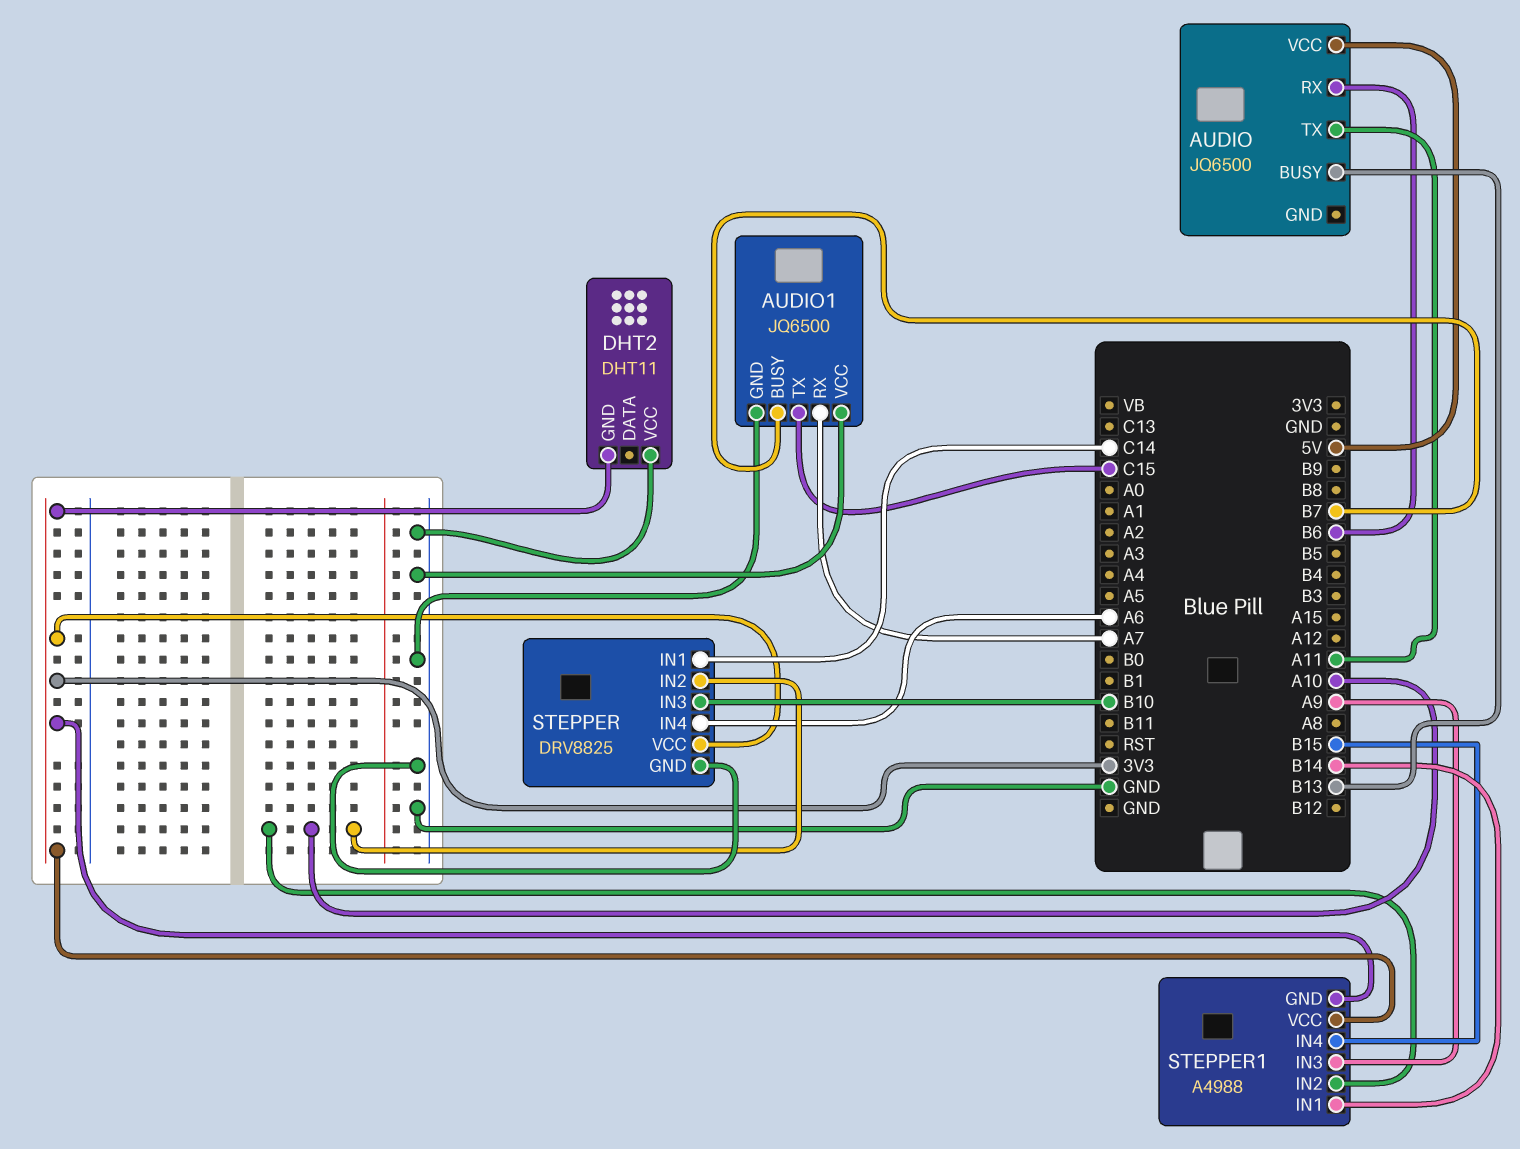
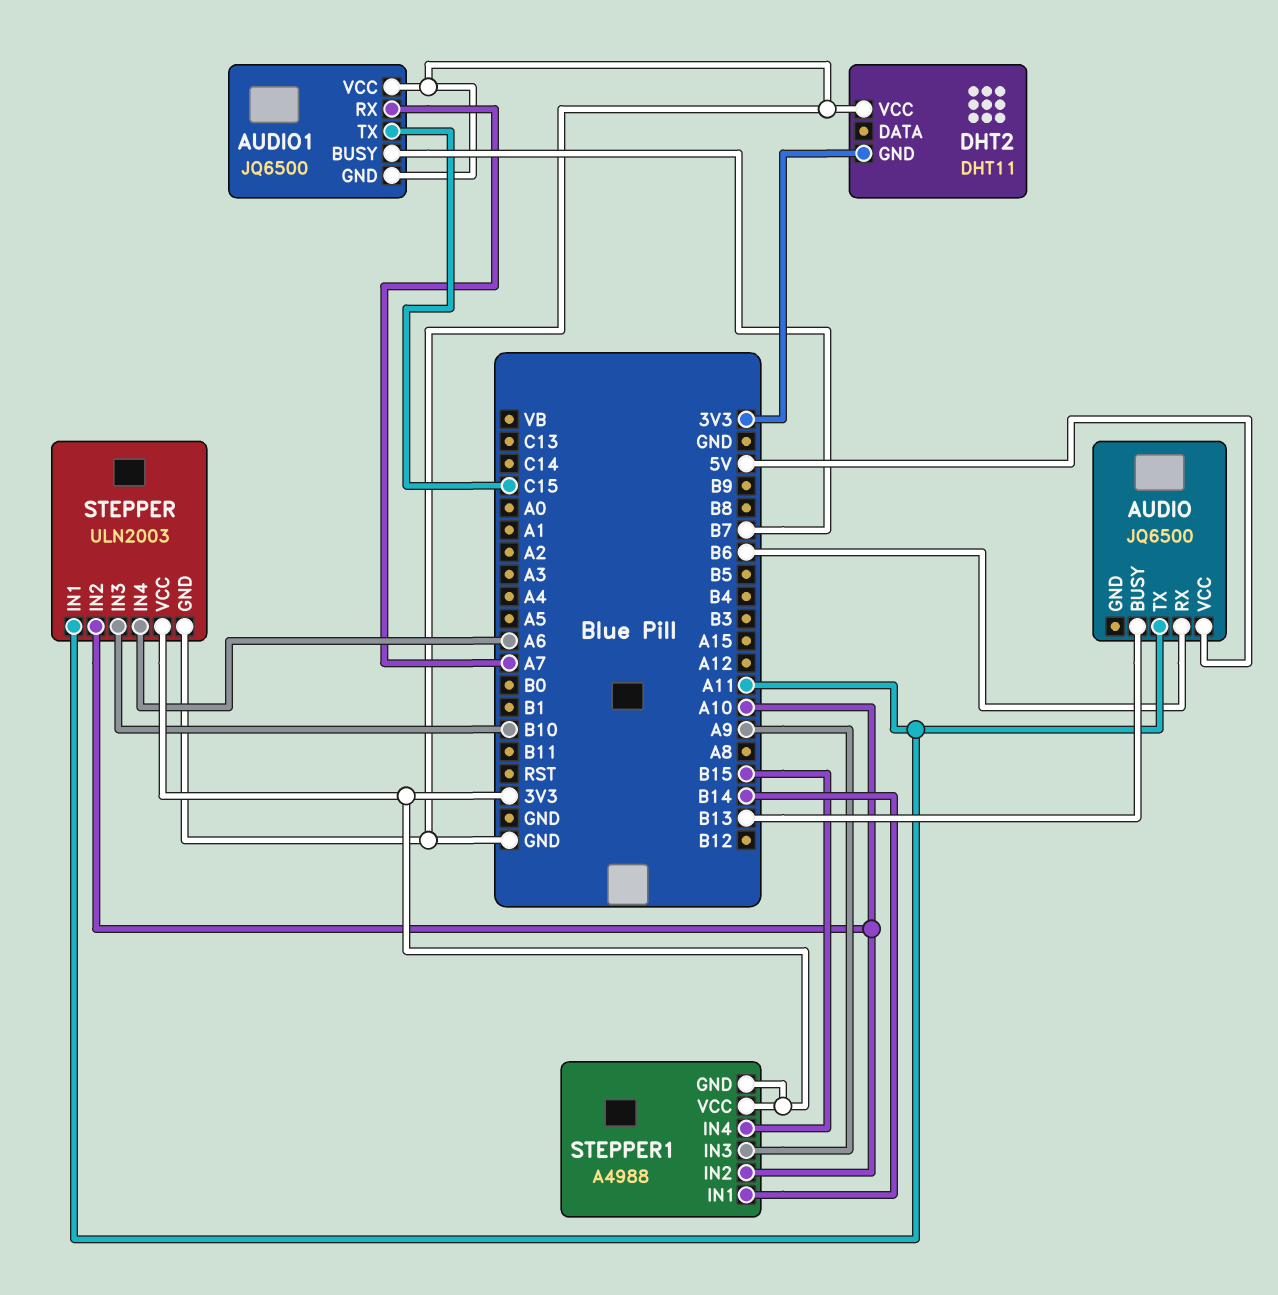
STEPPER: DRV8825 -> ULN2003
STEPPER pin IN1: C14 -> A11

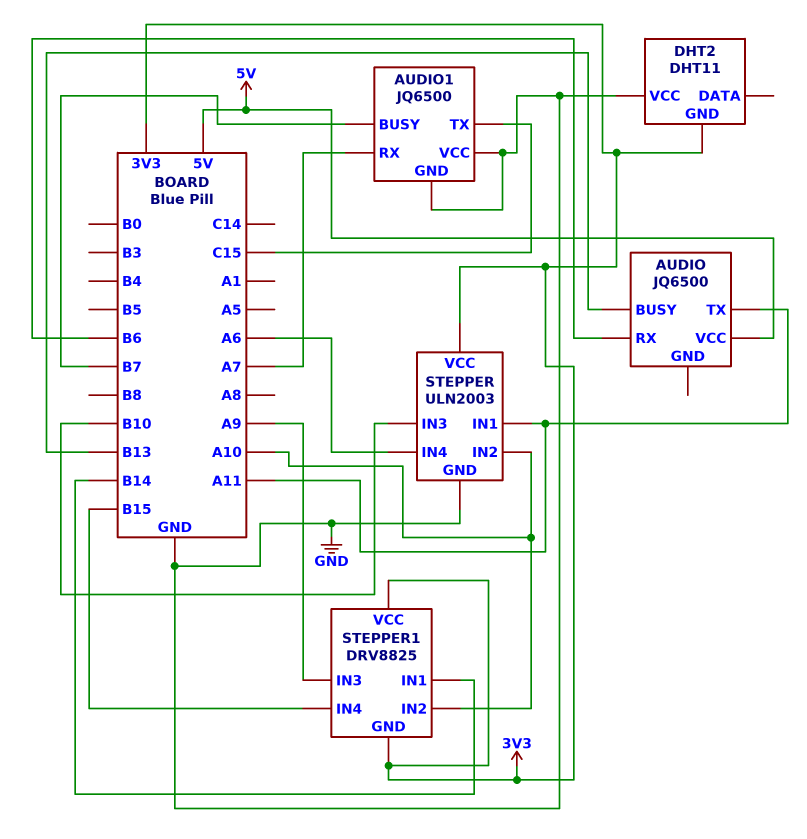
STEPPER1: A4988 -> DRV8825

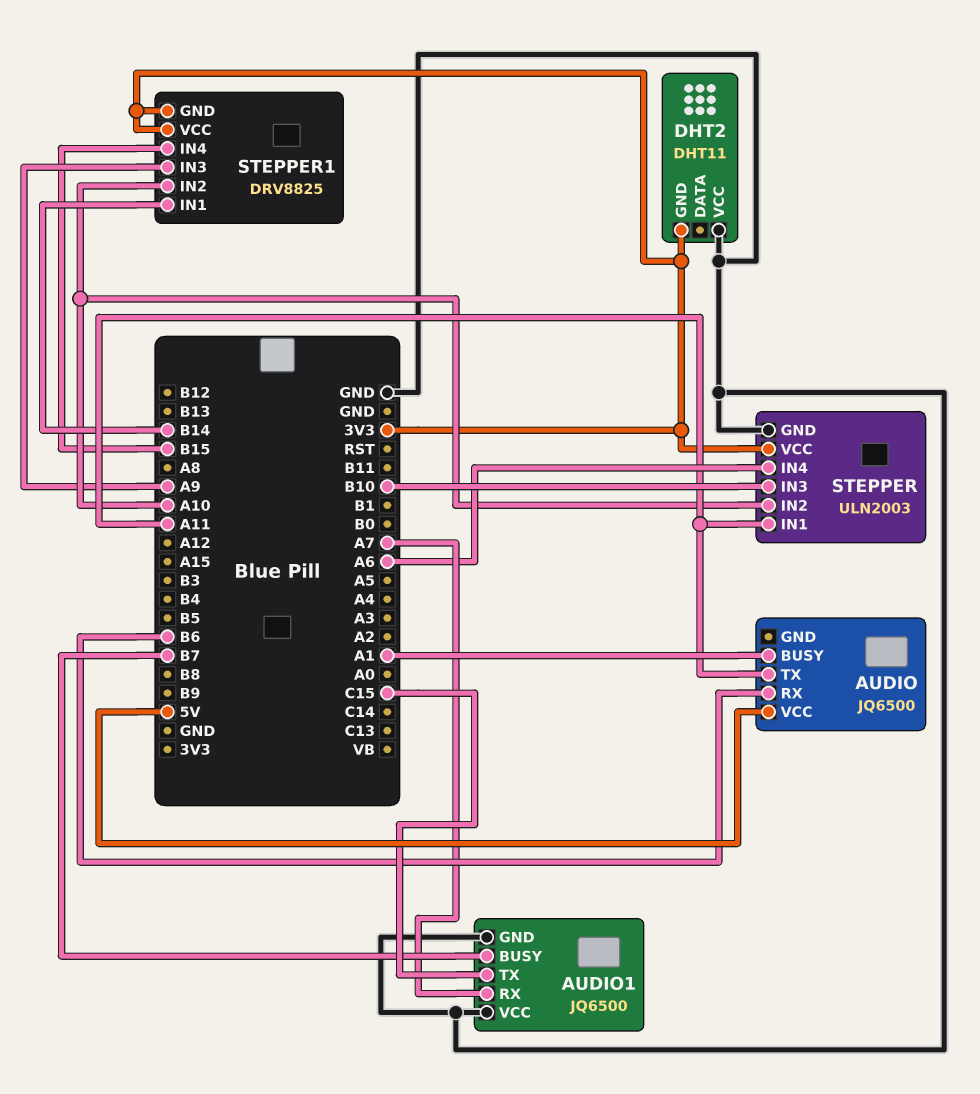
AUDIO pin BUSY: B13 -> A1

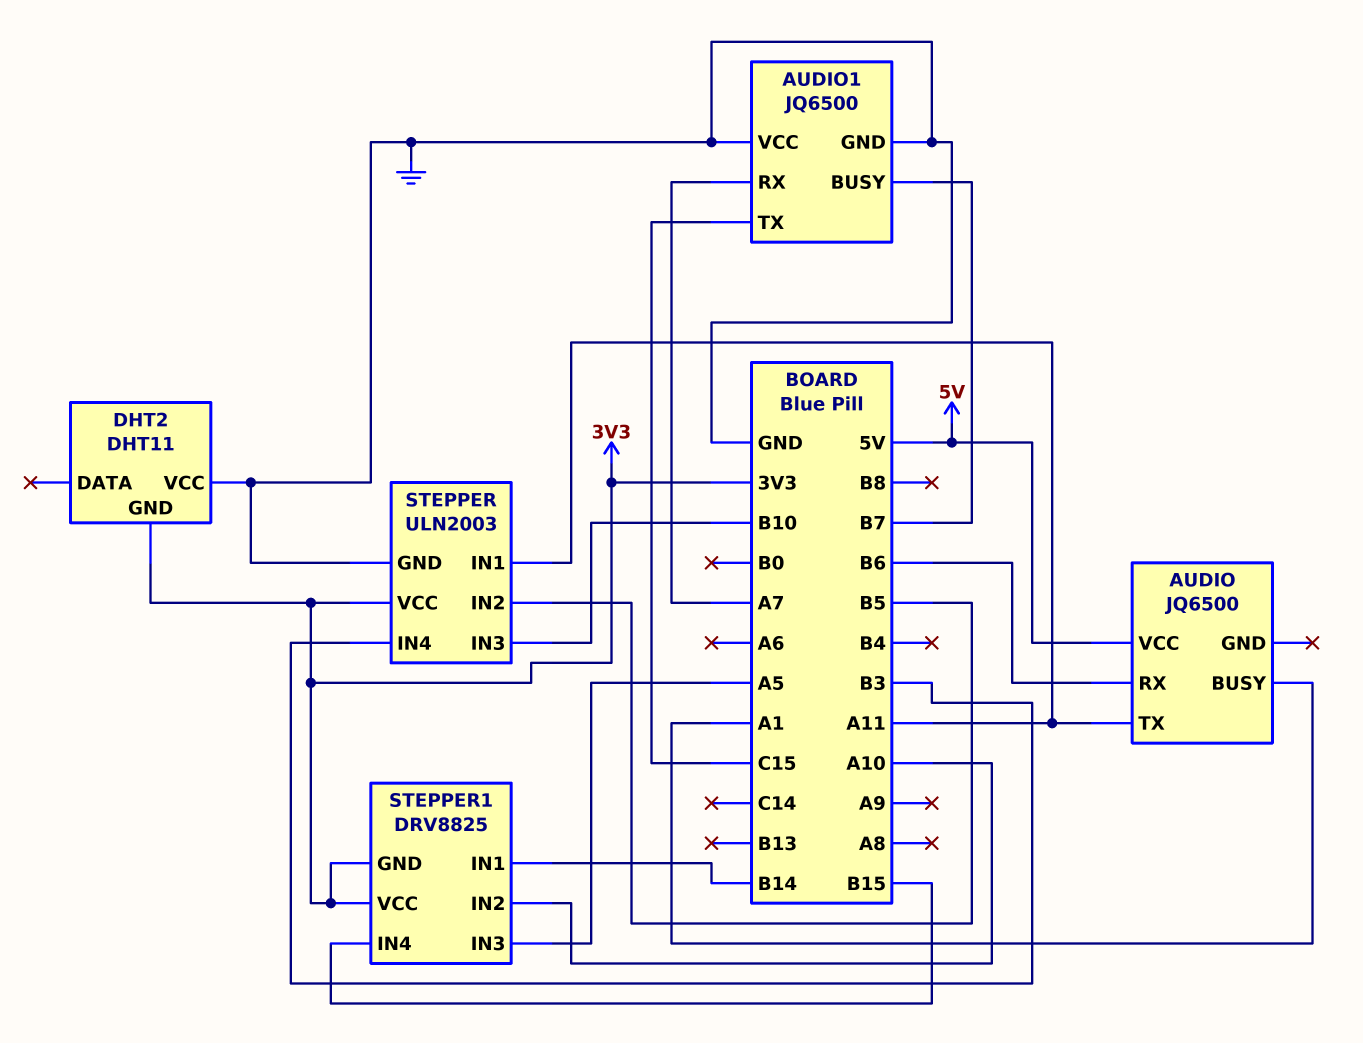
STEPPER pin IN2: A10 -> B5
STEPPER pin IN4: A6 -> B3
STEPPER1 pin IN3: A9 -> A5

